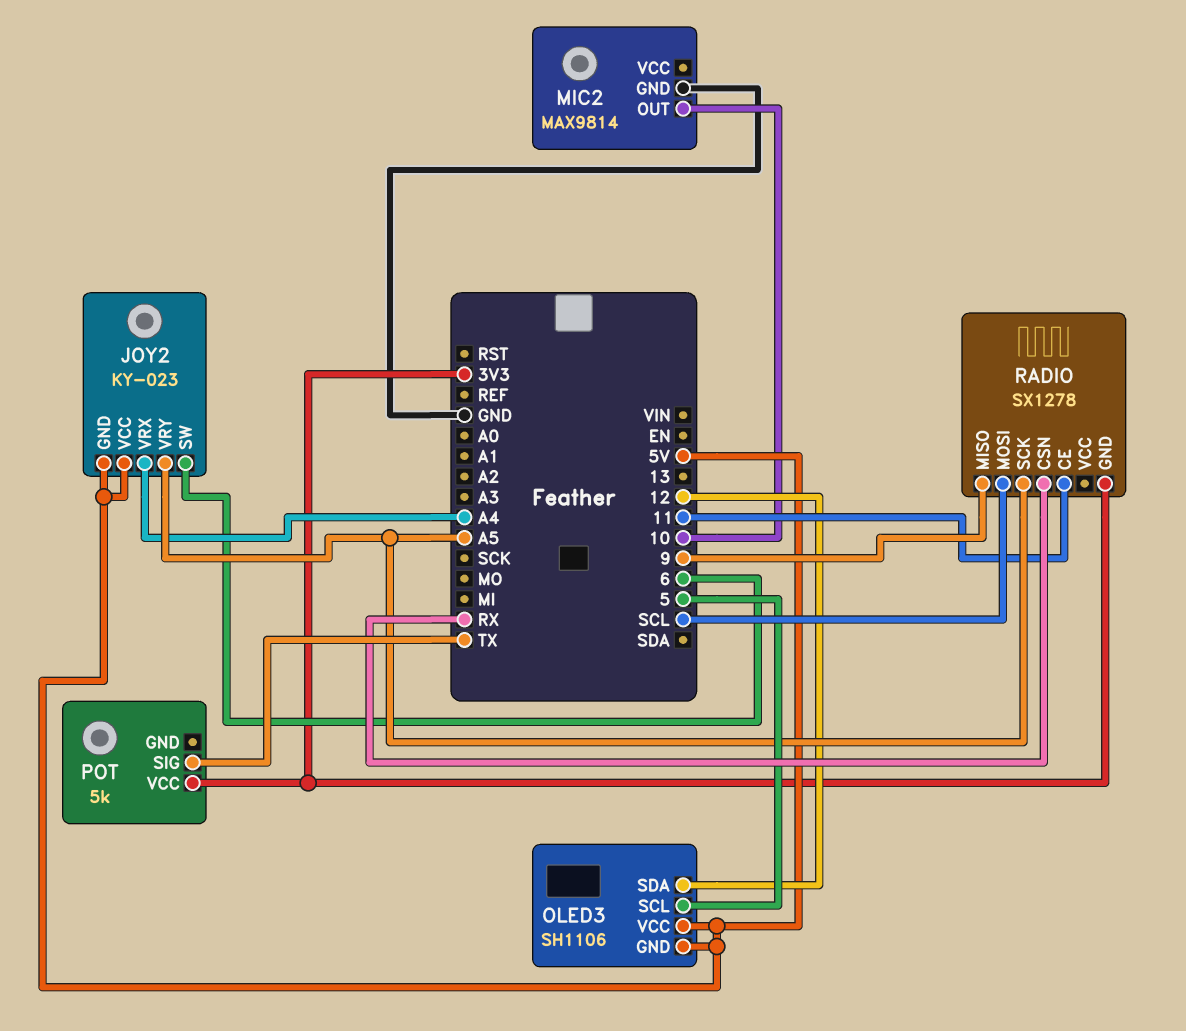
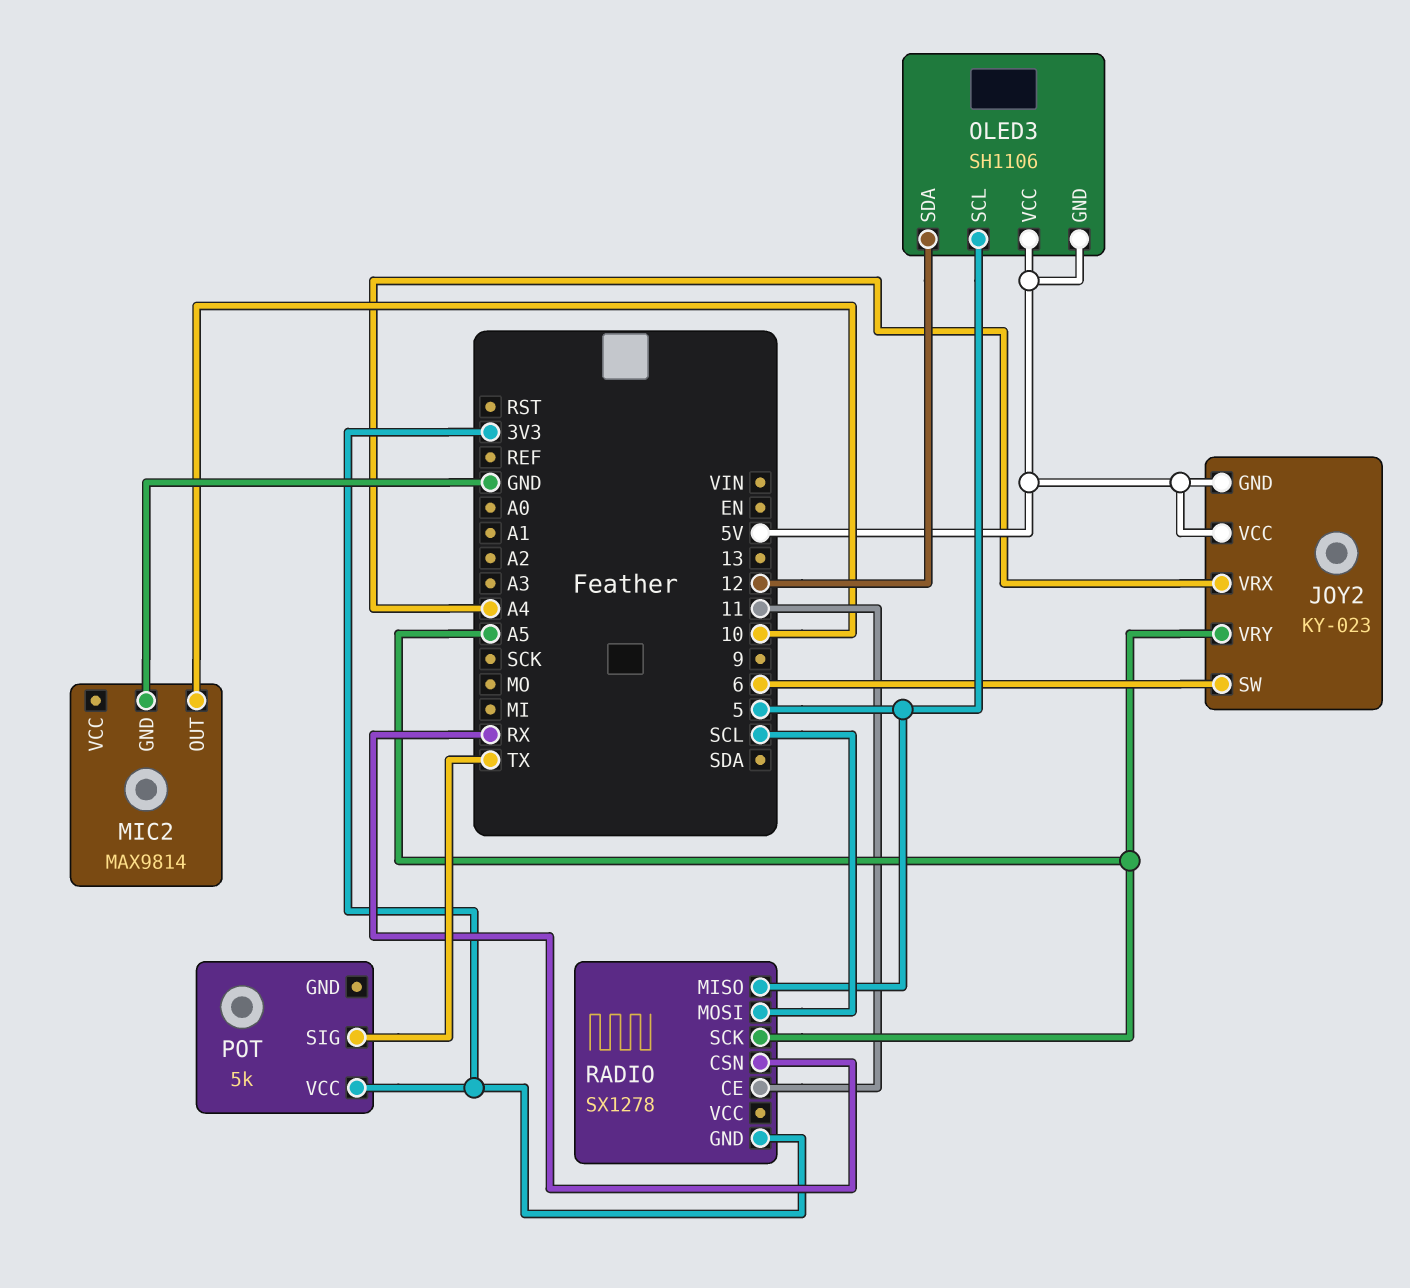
RADIO pin MISO: 9 -> 5

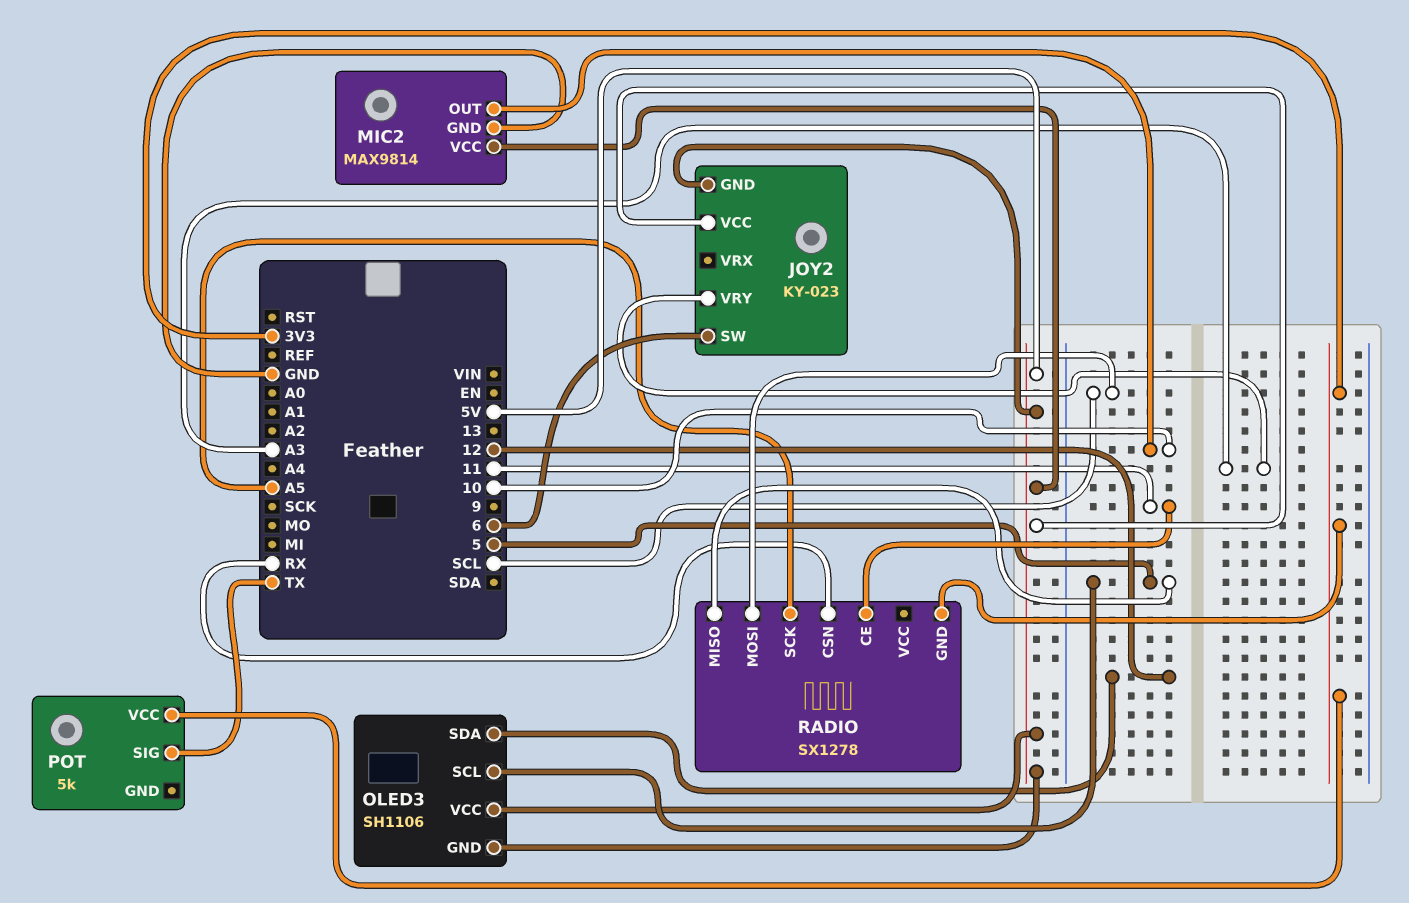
JOY2 pin VRX: A4 -> none
JOY2 pin VRY: A5 -> A3
MIC2 pin VCC: none -> 5V

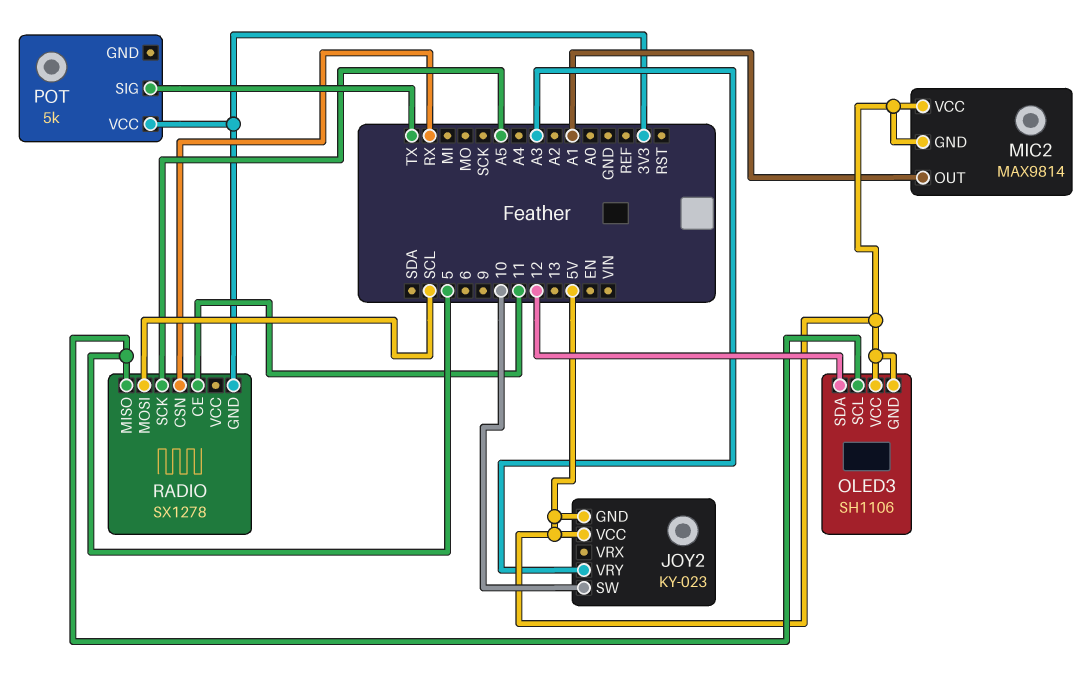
JOY2 pin SW: 6 -> 10
MIC2 pin GND: GND -> 5V
MIC2 pin OUT: 10 -> A1

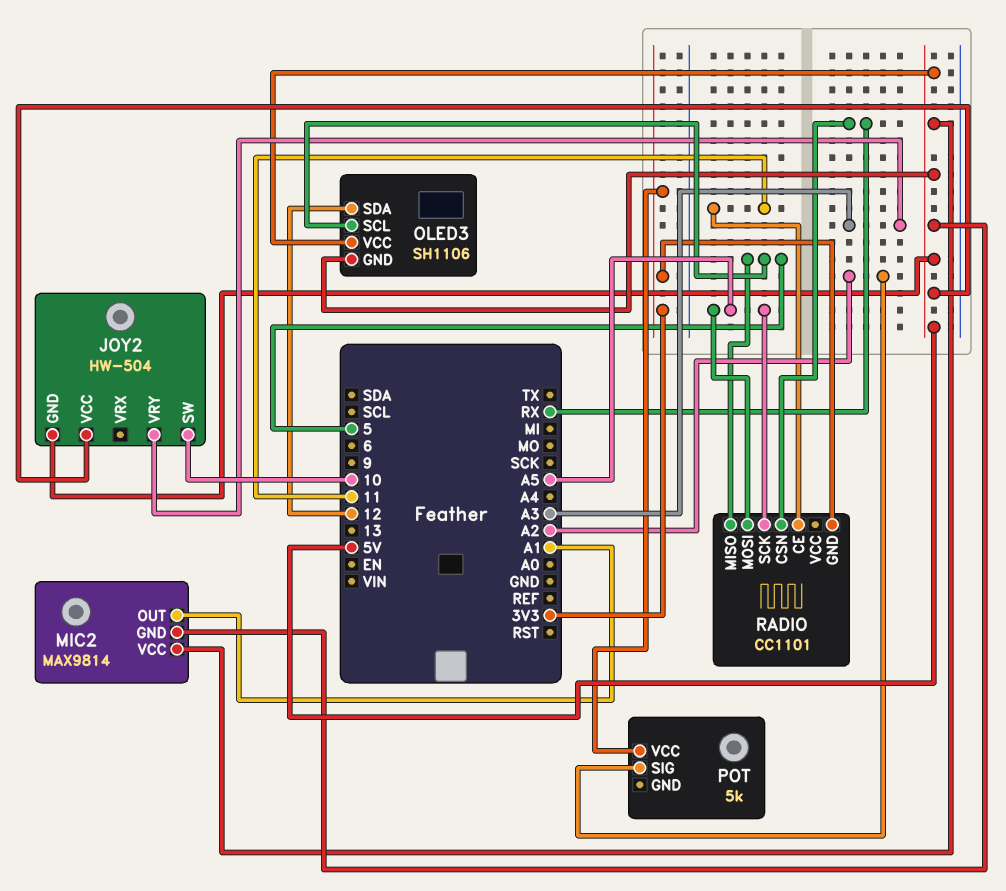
JOY2: KY-023 -> HW-504
POT pin SIG: TX -> A2
RADIO: SX1278 -> CC1101
RADIO pin MOSI: SCL -> A5

